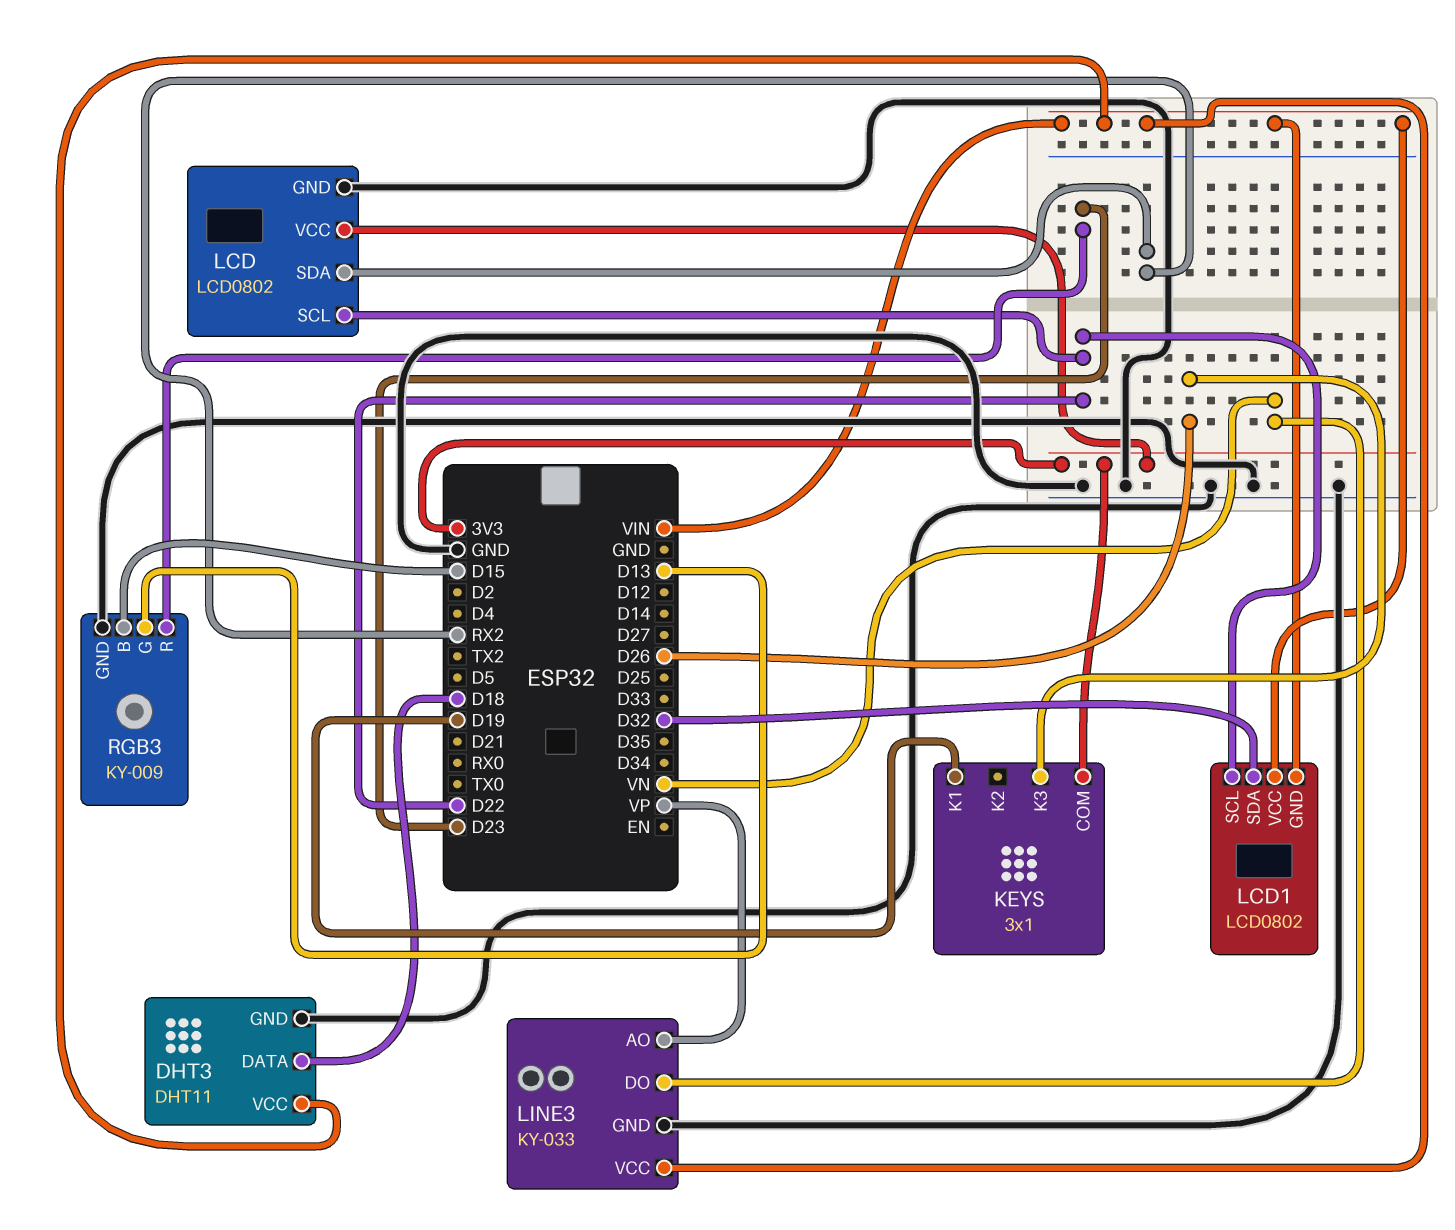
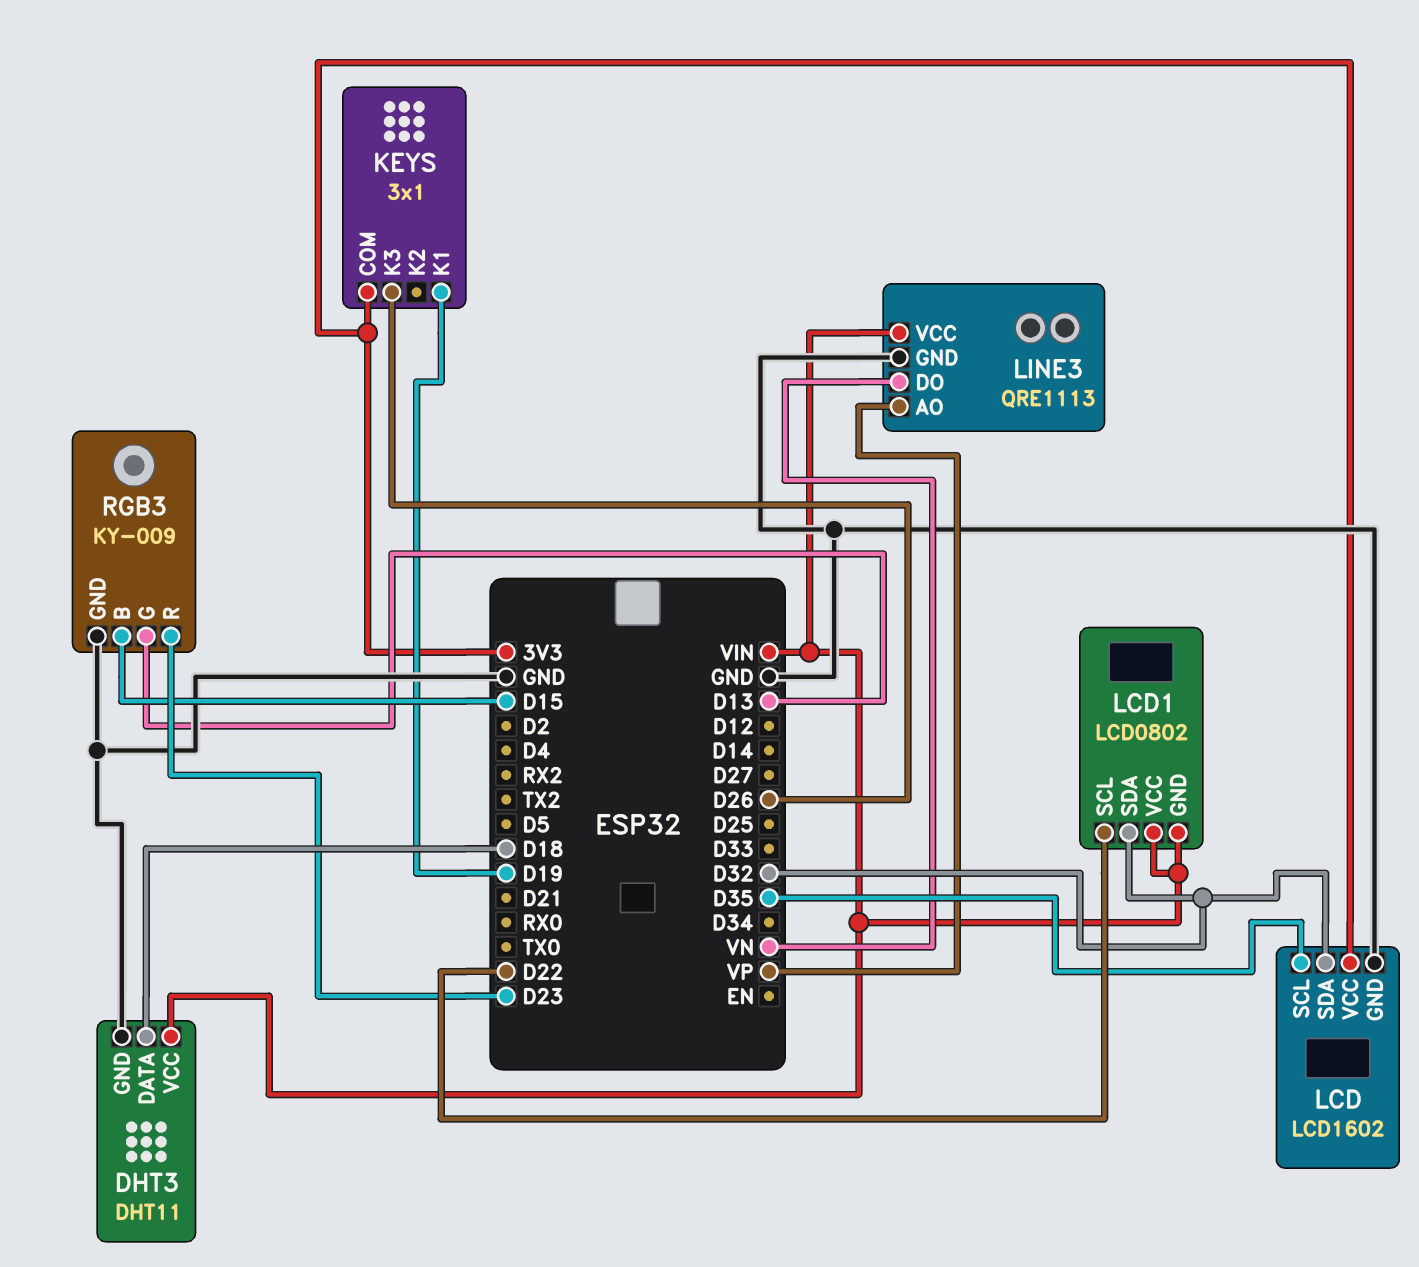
LCD: LCD0802 -> LCD1602
LCD pin SCL: D22 -> D35
LCD pin SDA: RX2 -> D32
LINE3: KY-033 -> QRE1113

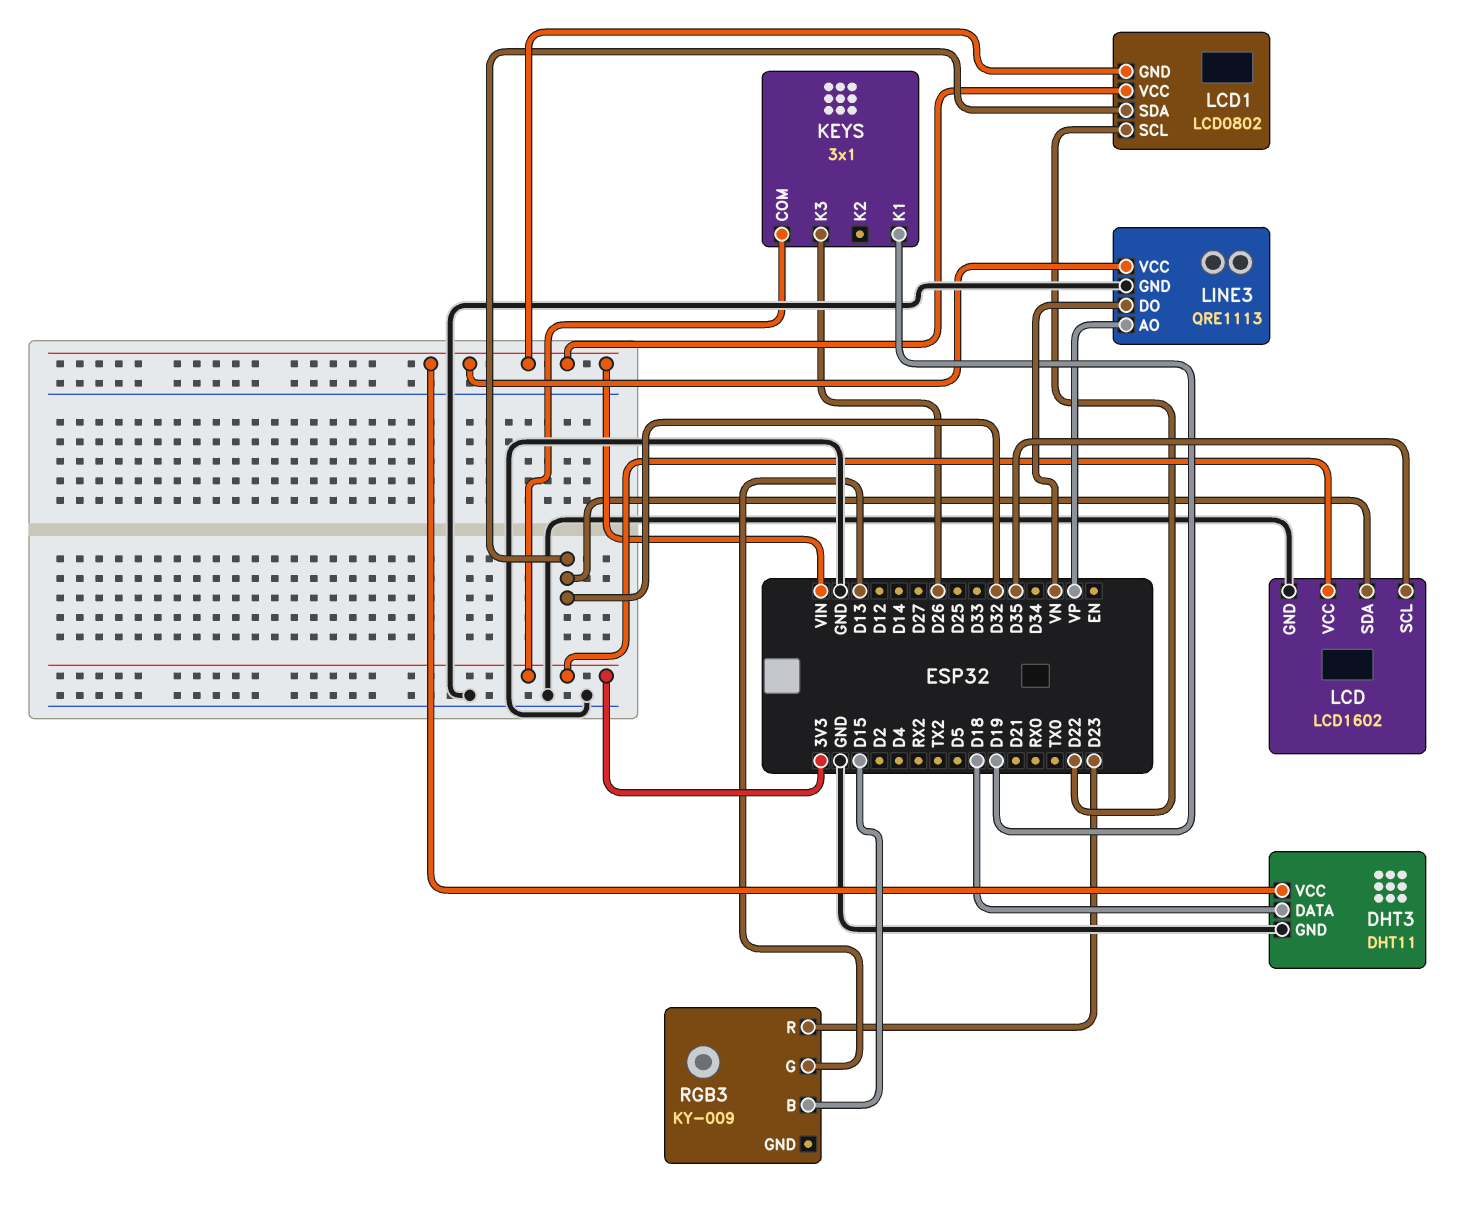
RGB3 pin GND: GND -> none

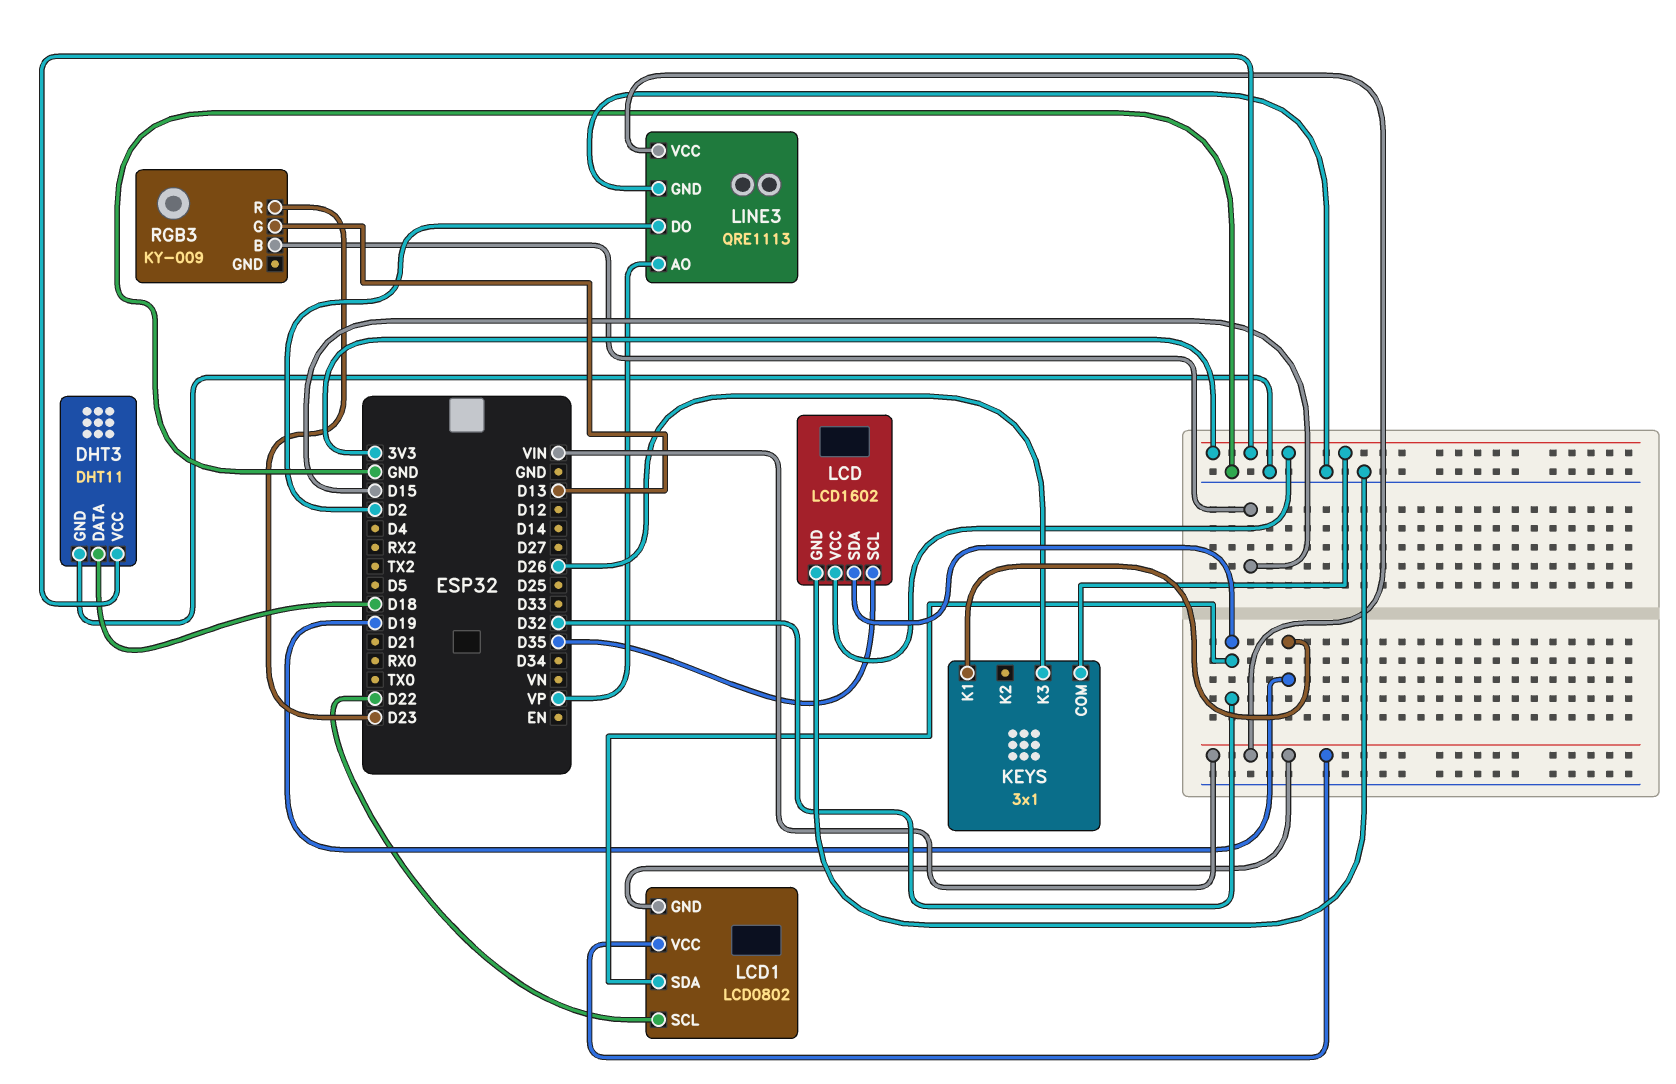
DHT3 pin VCC: VIN -> 3V3
LINE3 pin DO: VN -> D2

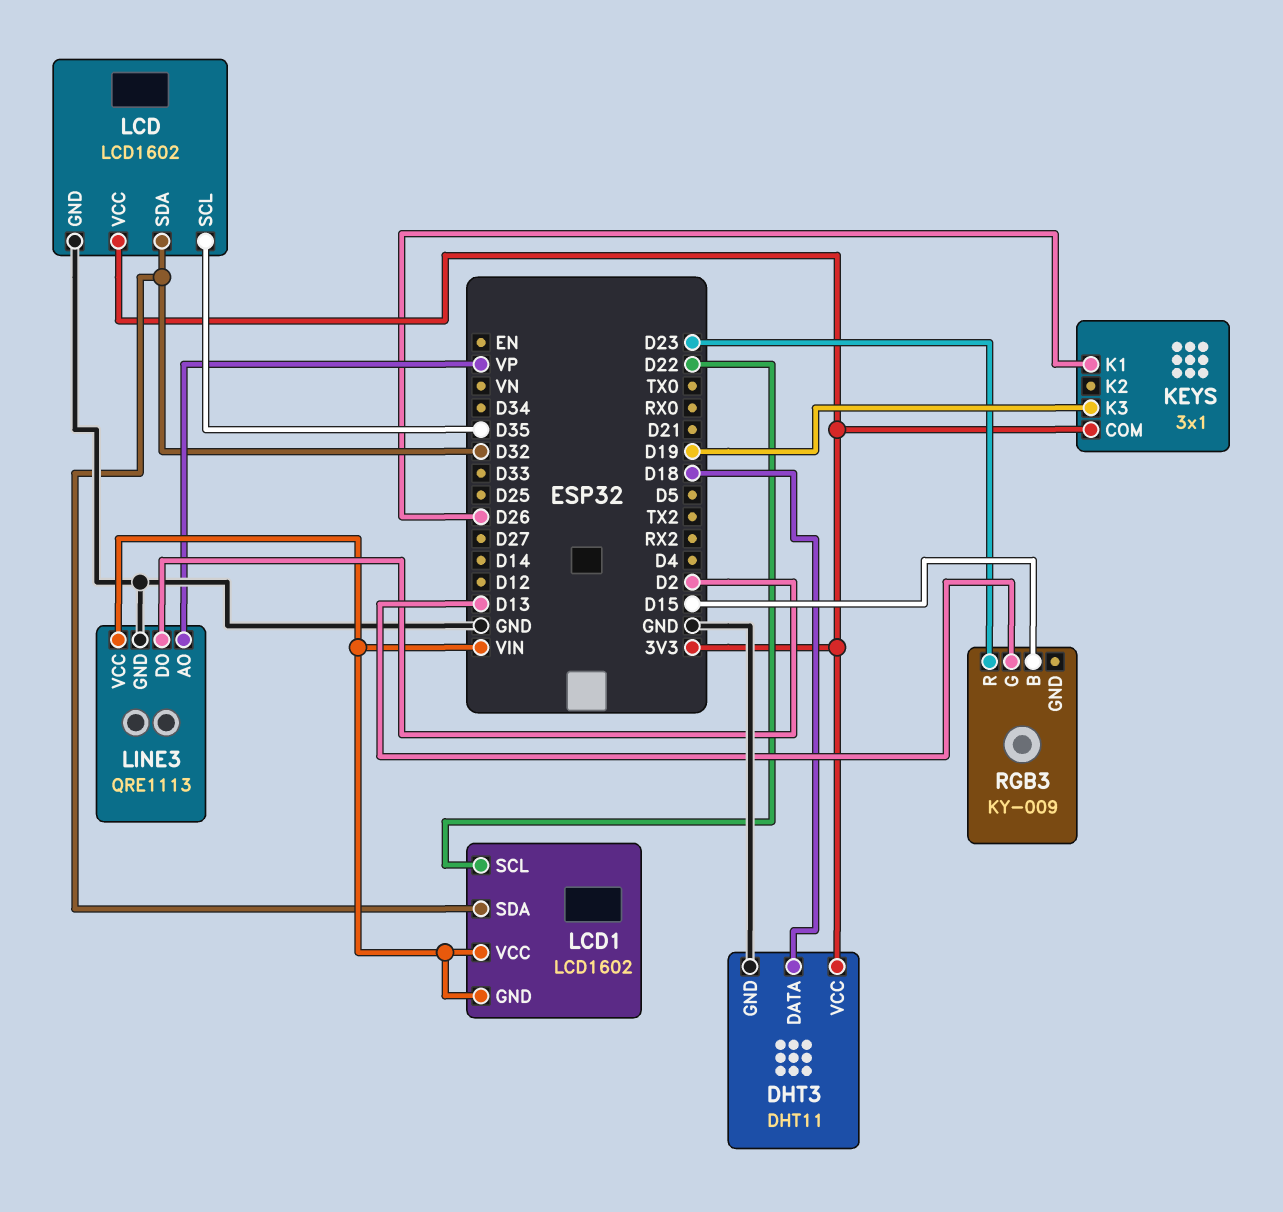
KEYS pin K1: D19 -> D26
KEYS pin K3: D26 -> D19
LCD1: LCD0802 -> LCD1602

